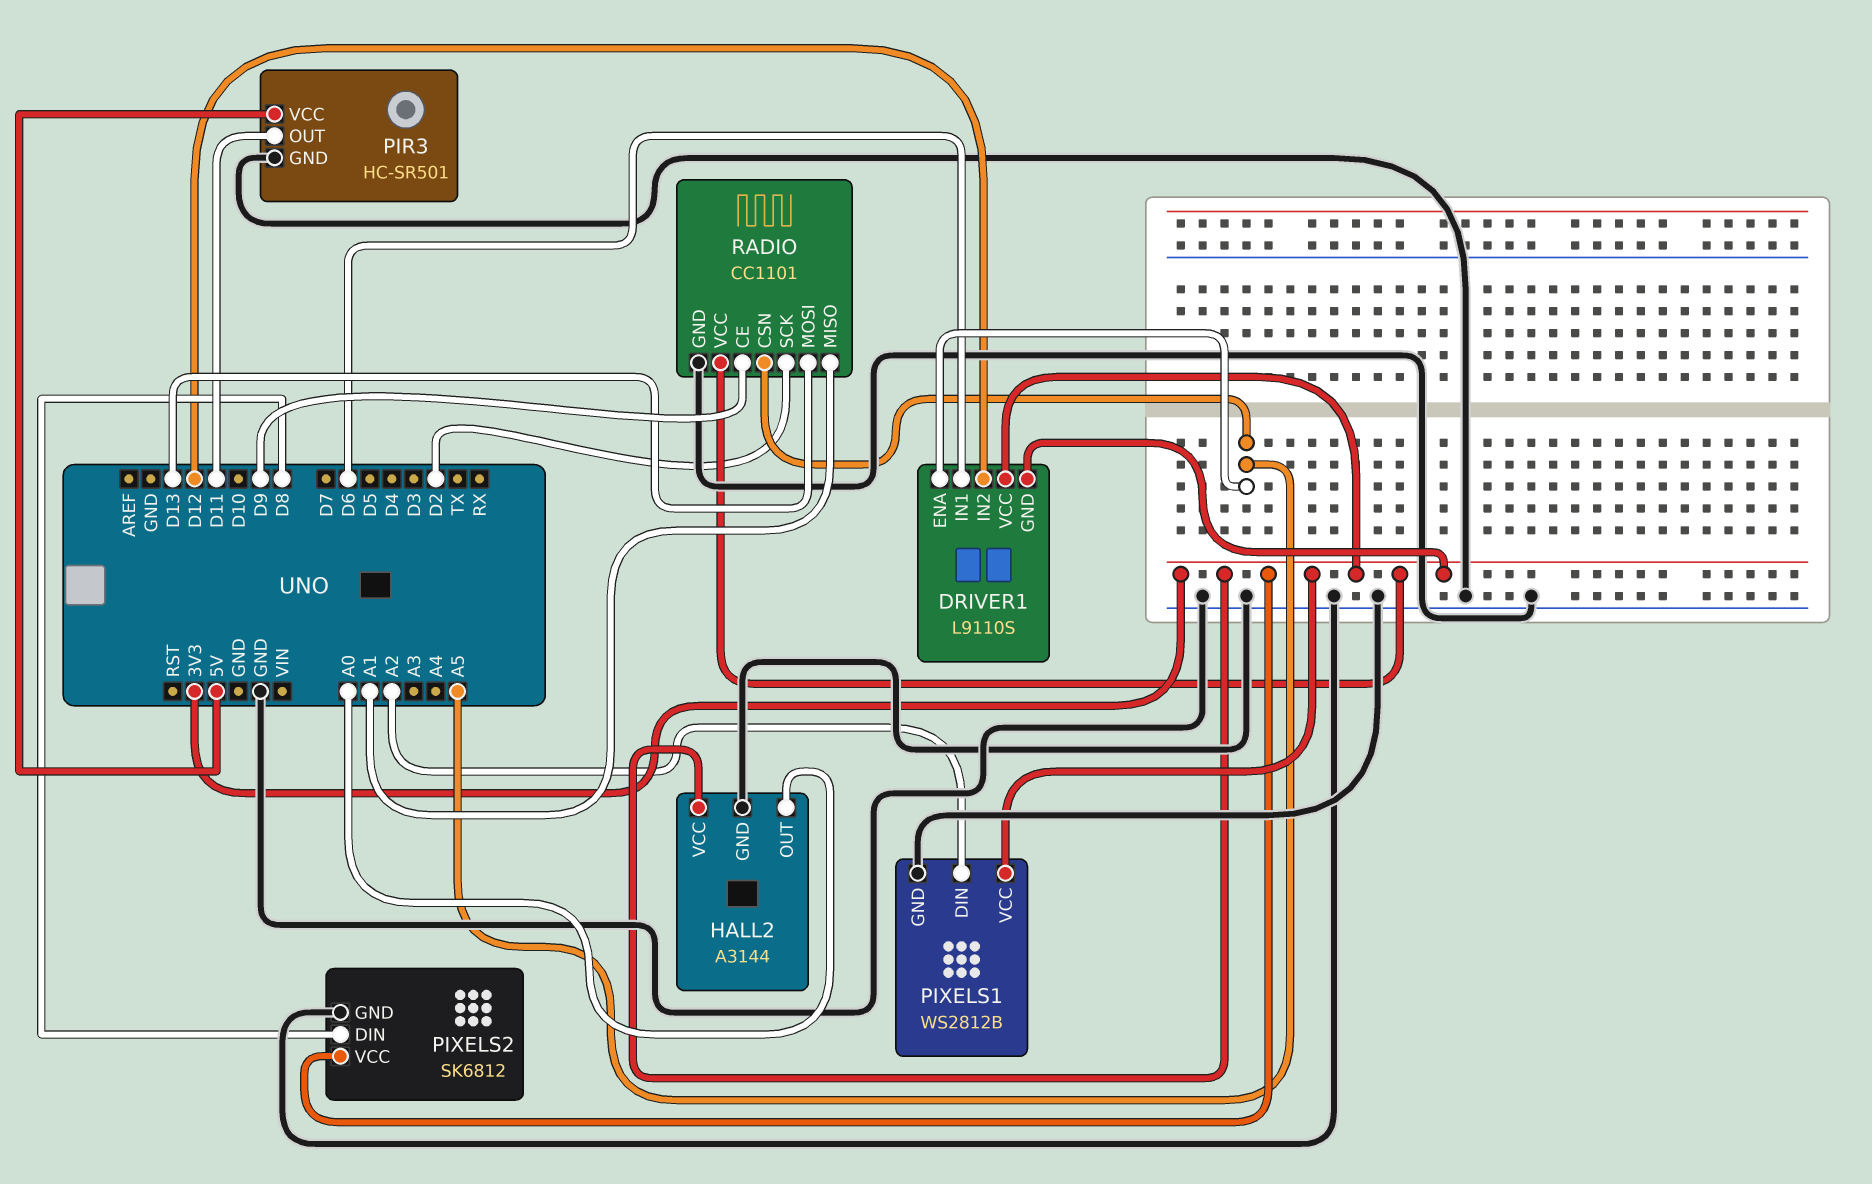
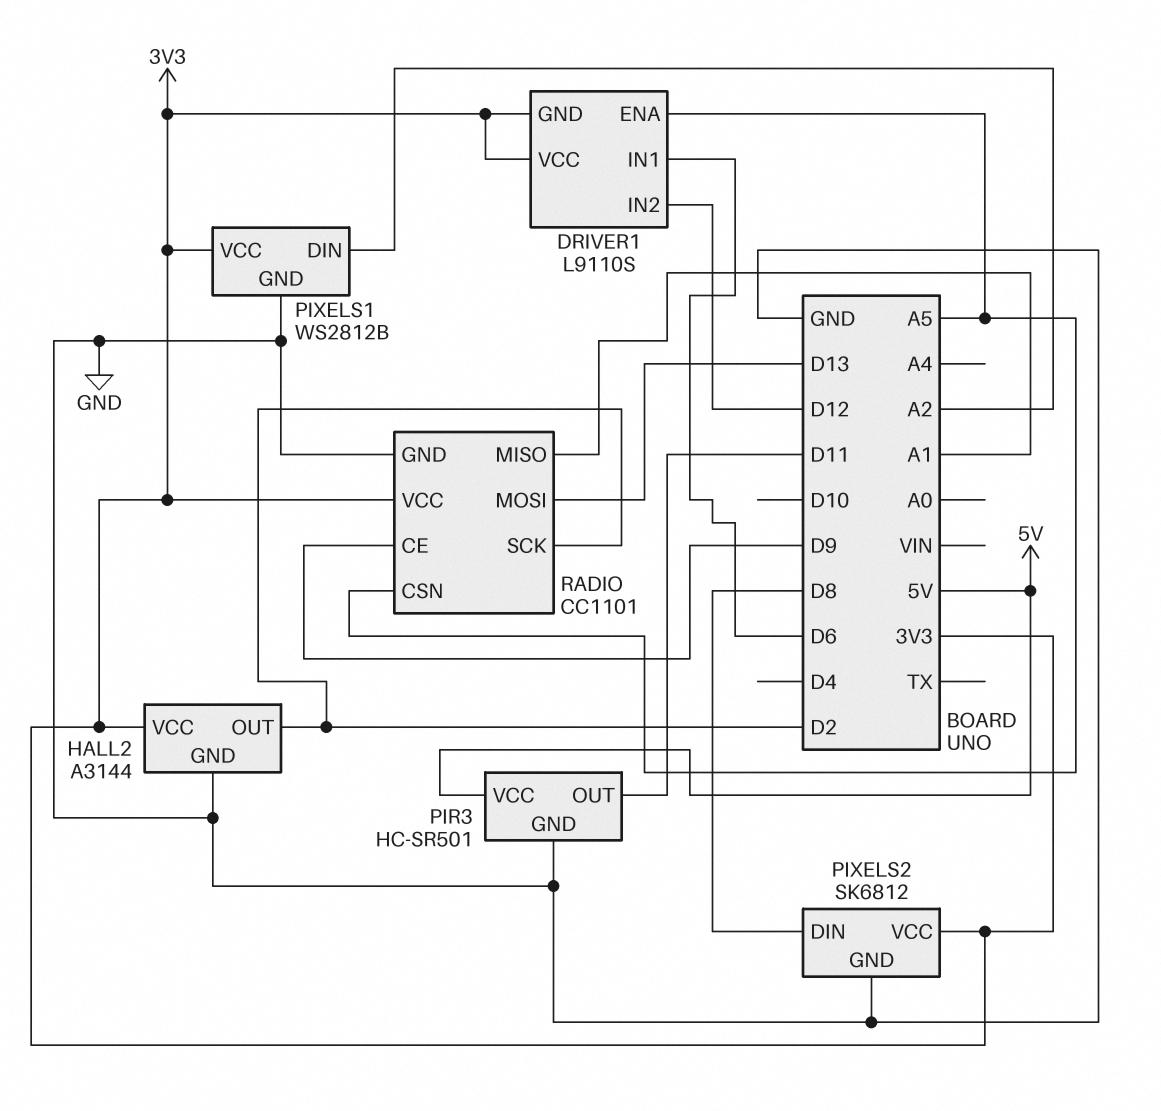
HALL2 pin OUT: A0 -> D2

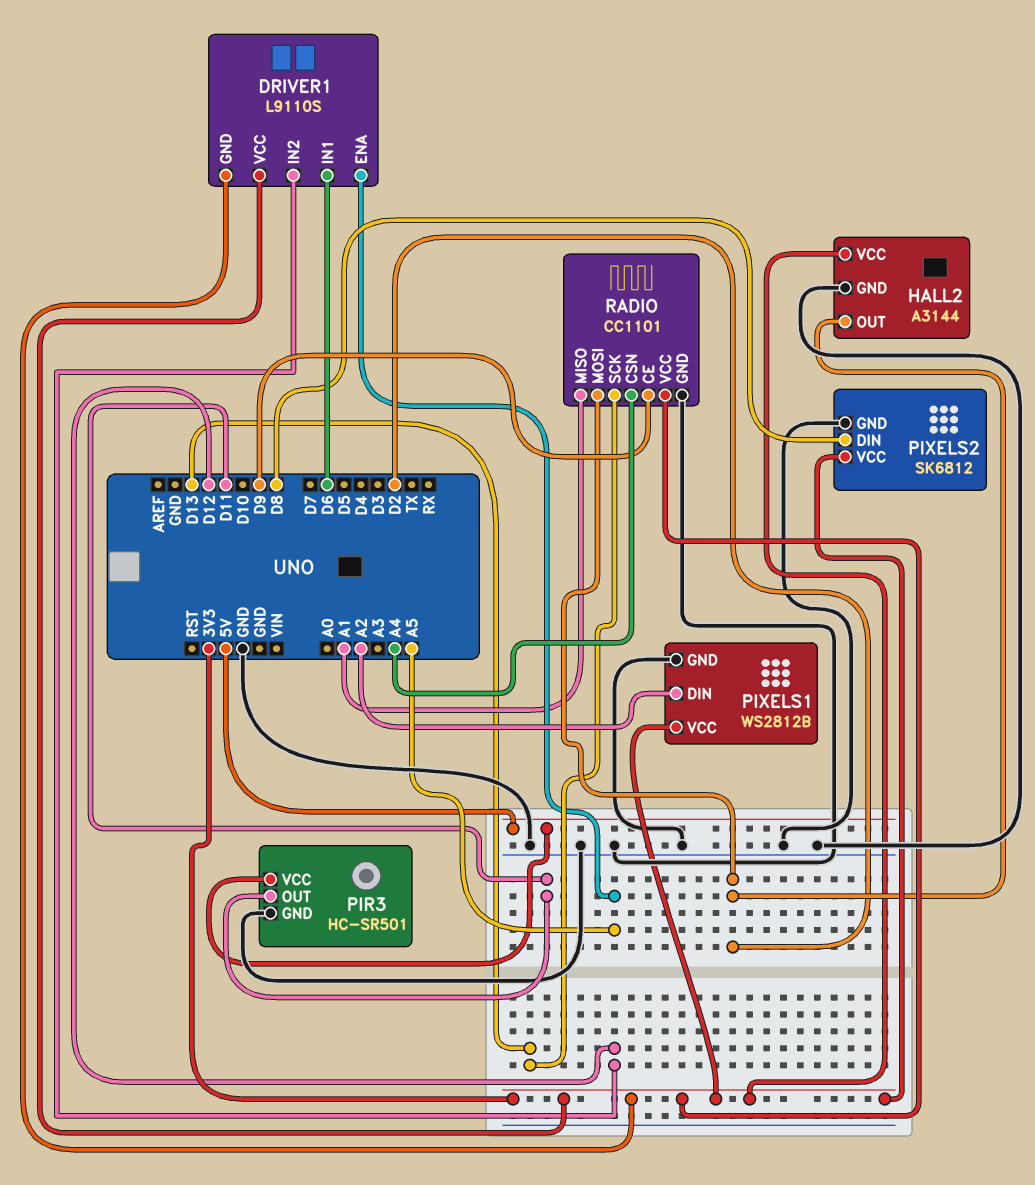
RADIO pin CSN: A5 -> A4
RADIO pin MOSI: D13 -> D2
RADIO pin SCK: D2 -> D13

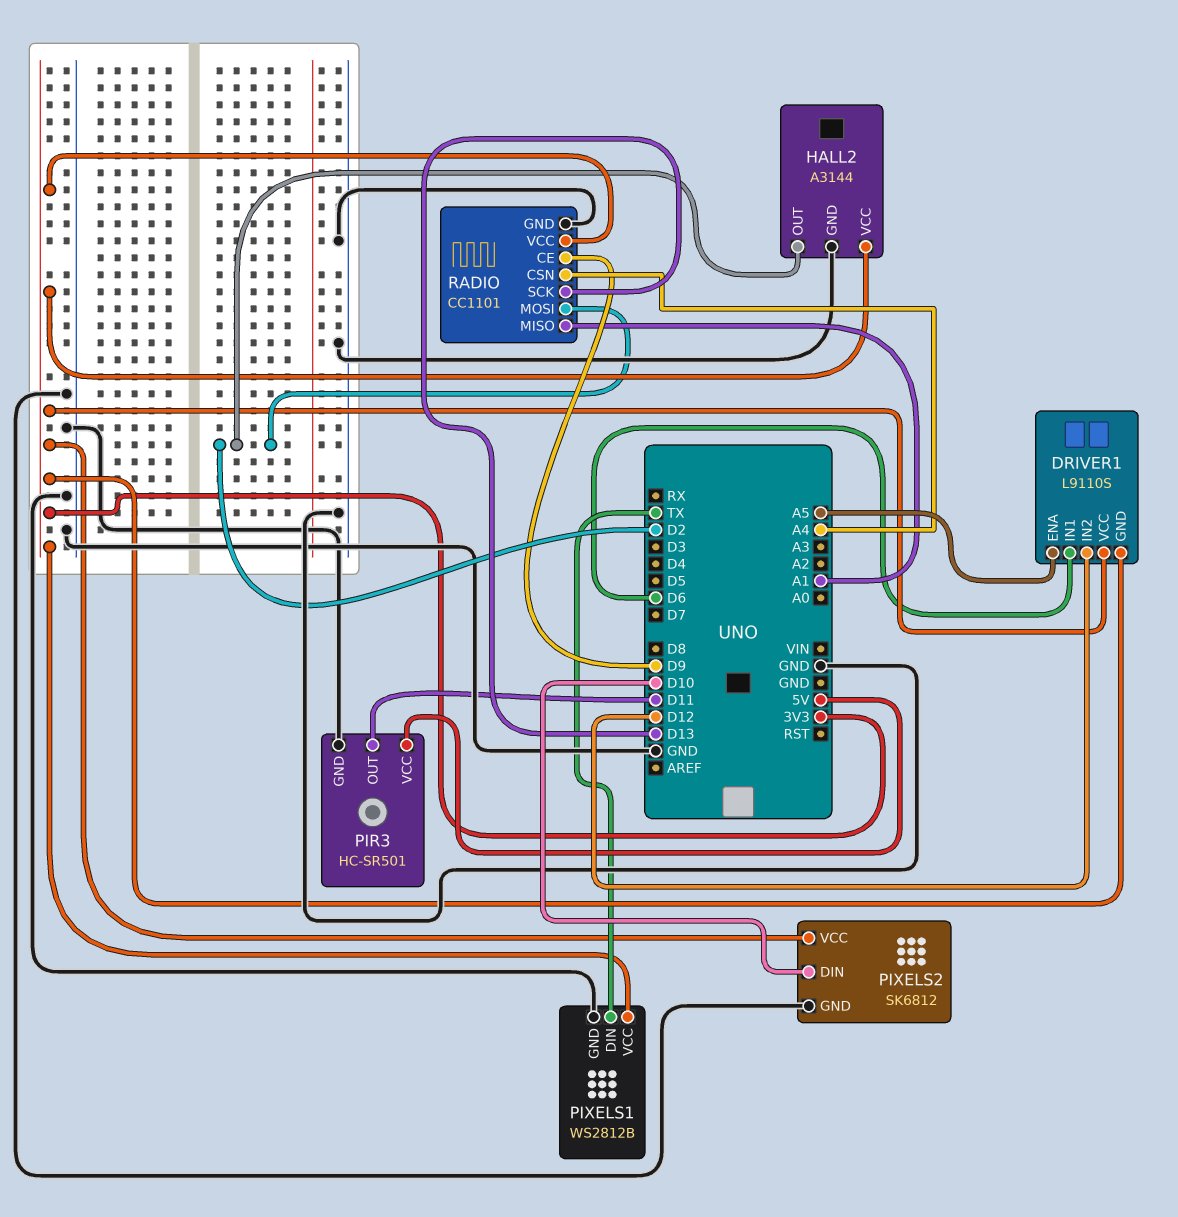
PIXELS1 pin DIN: A2 -> TX
PIXELS2 pin DIN: D8 -> D10

